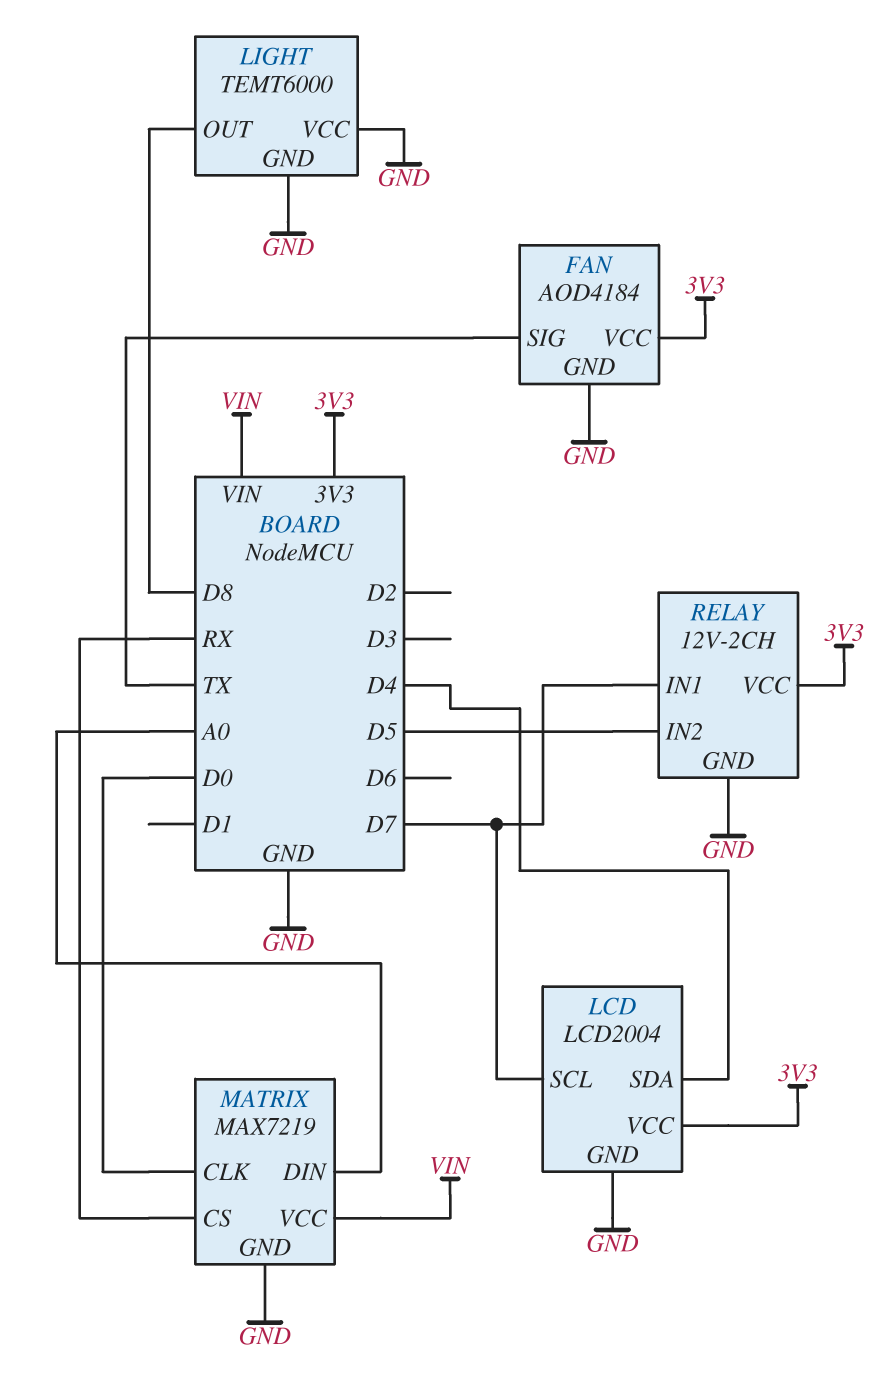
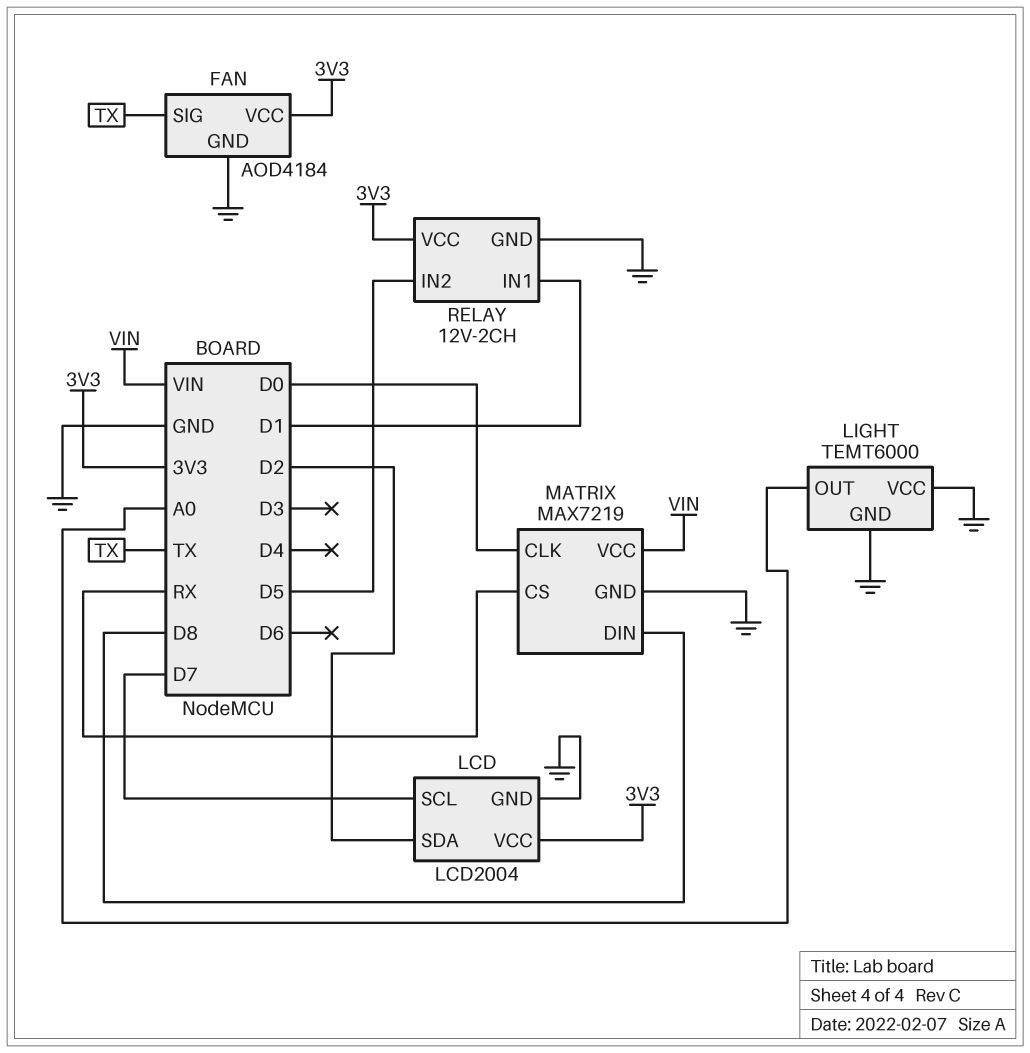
LCD pin SDA: D4 -> D2
LIGHT pin OUT: D8 -> A0
MATRIX pin DIN: A0 -> D8
RELAY pin IN1: D7 -> D1

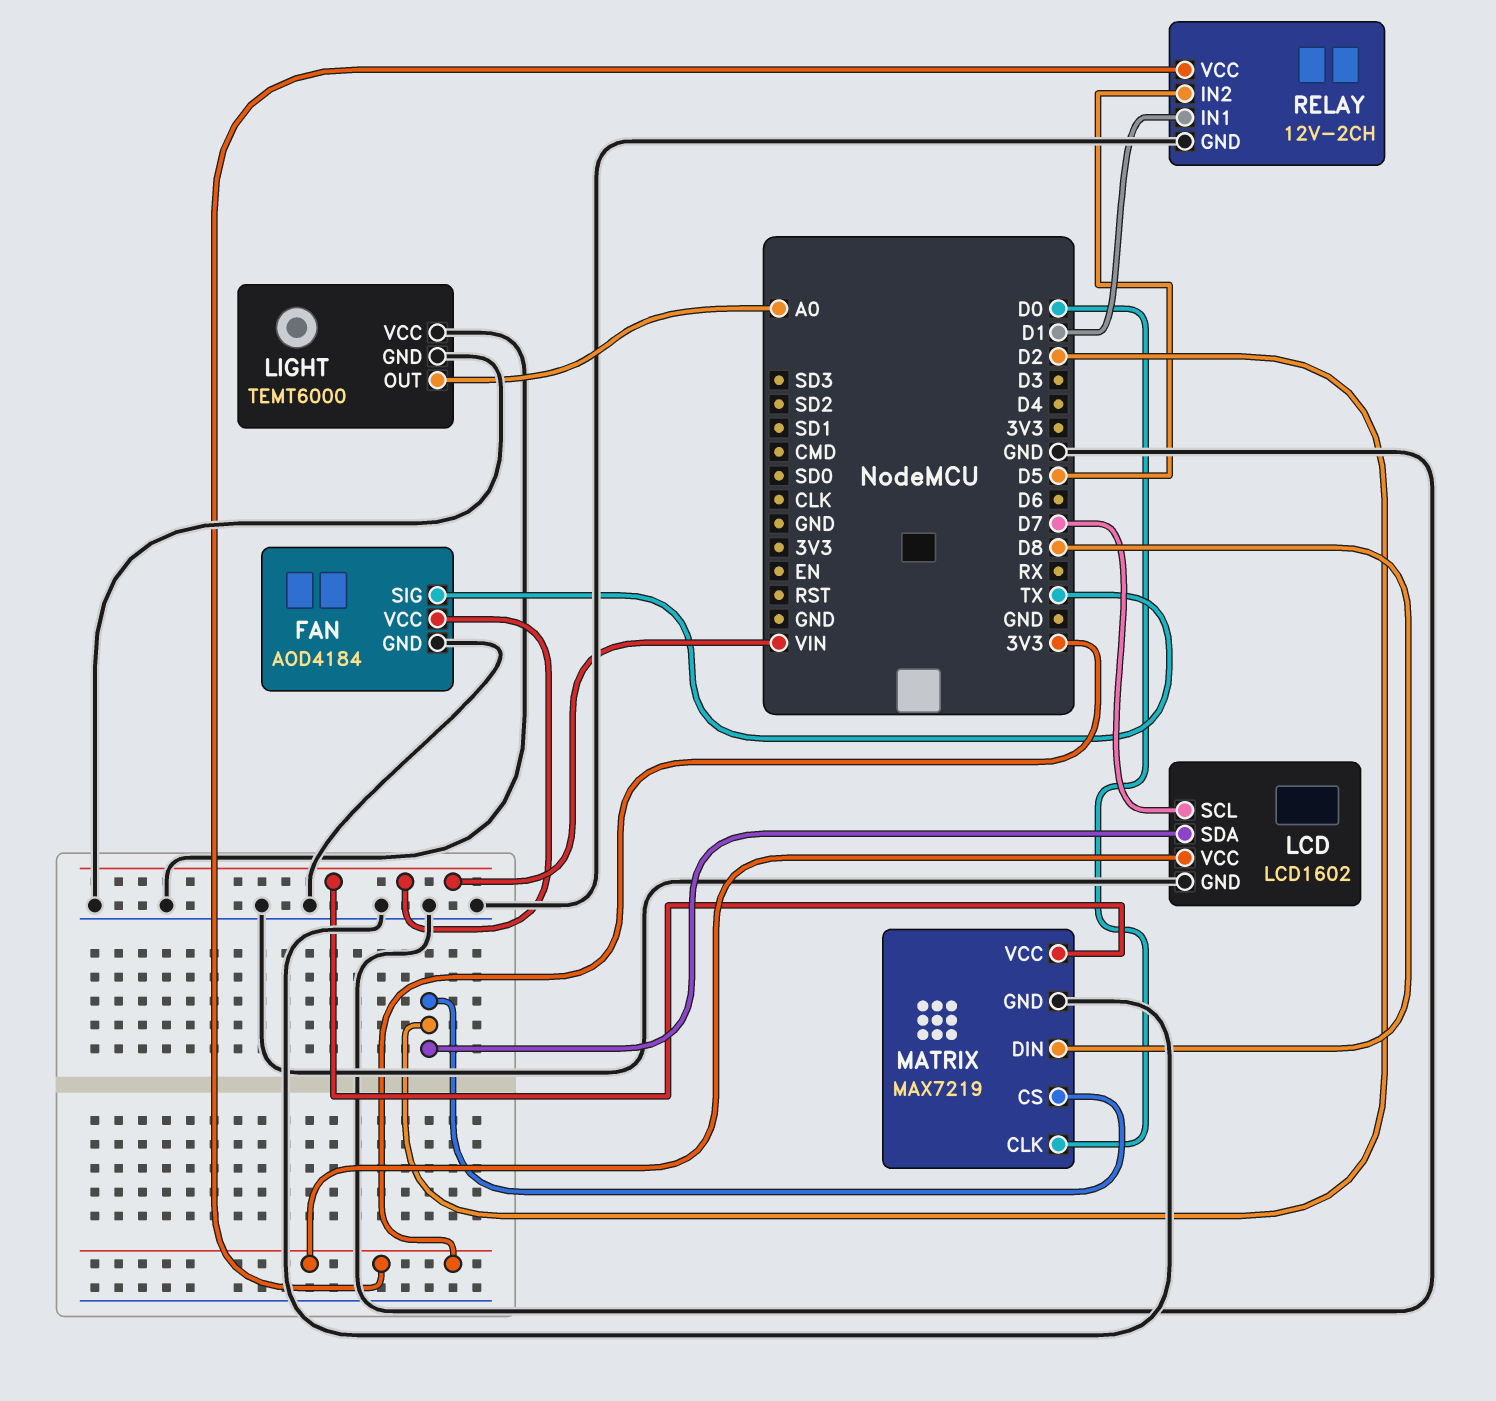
FAN pin VCC: 3V3 -> VIN
LCD: LCD2004 -> LCD1602
MATRIX pin CS: RX -> D2

